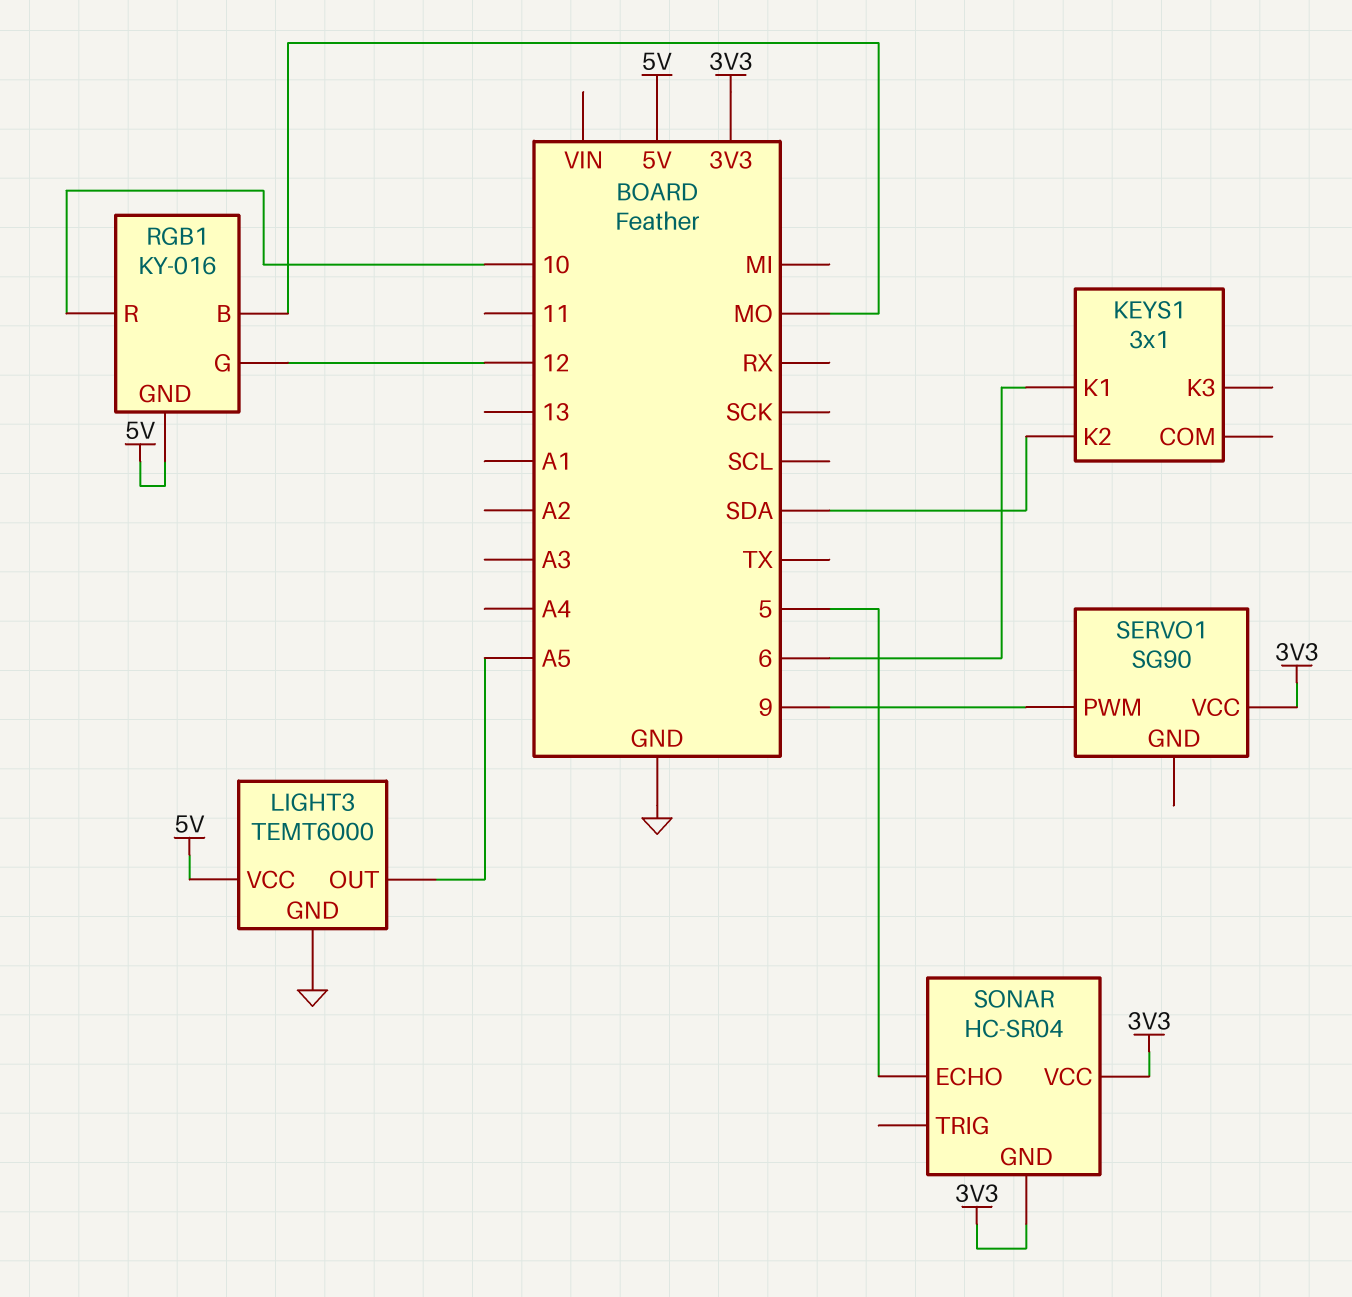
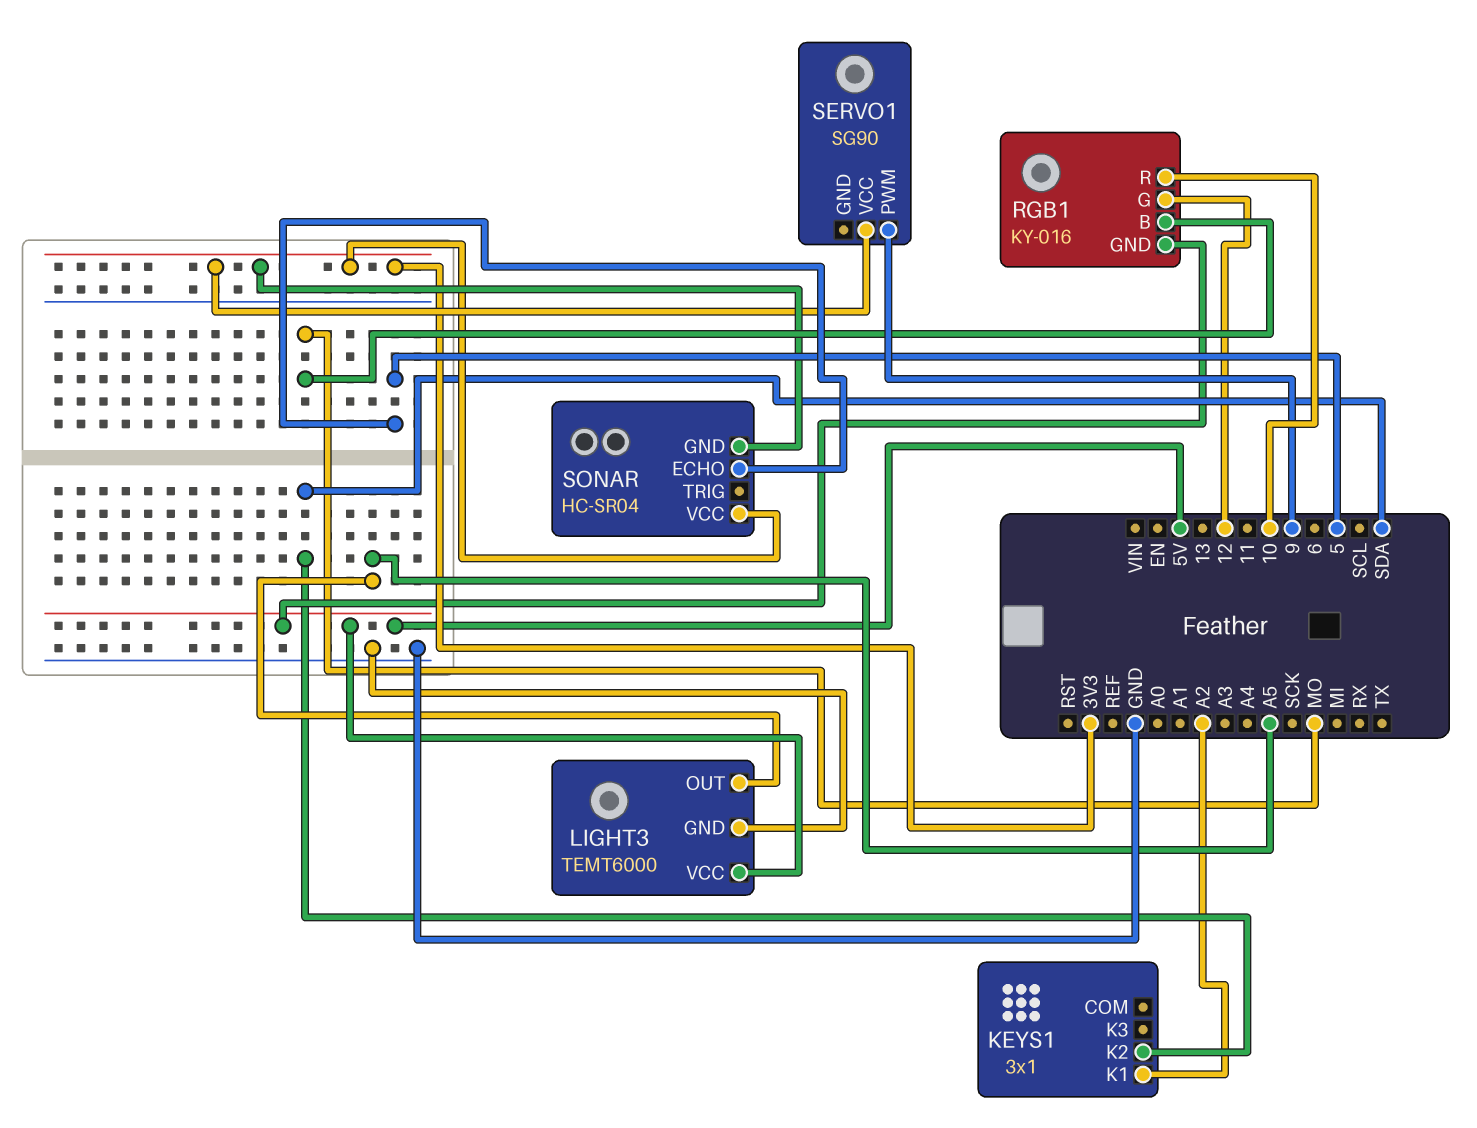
KEYS1 pin K1: 6 -> A2

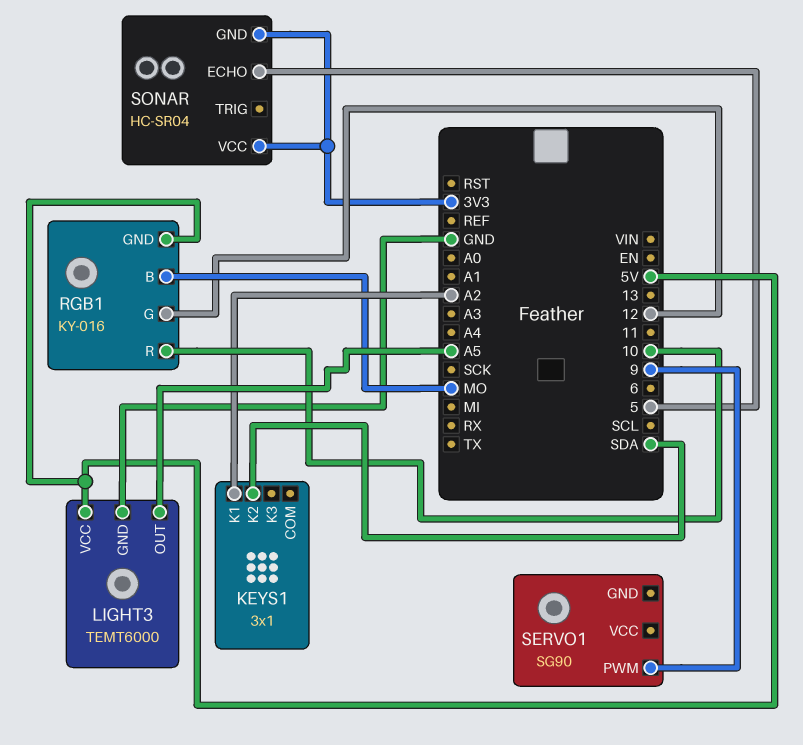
SERVO1 pin VCC: 3V3 -> none

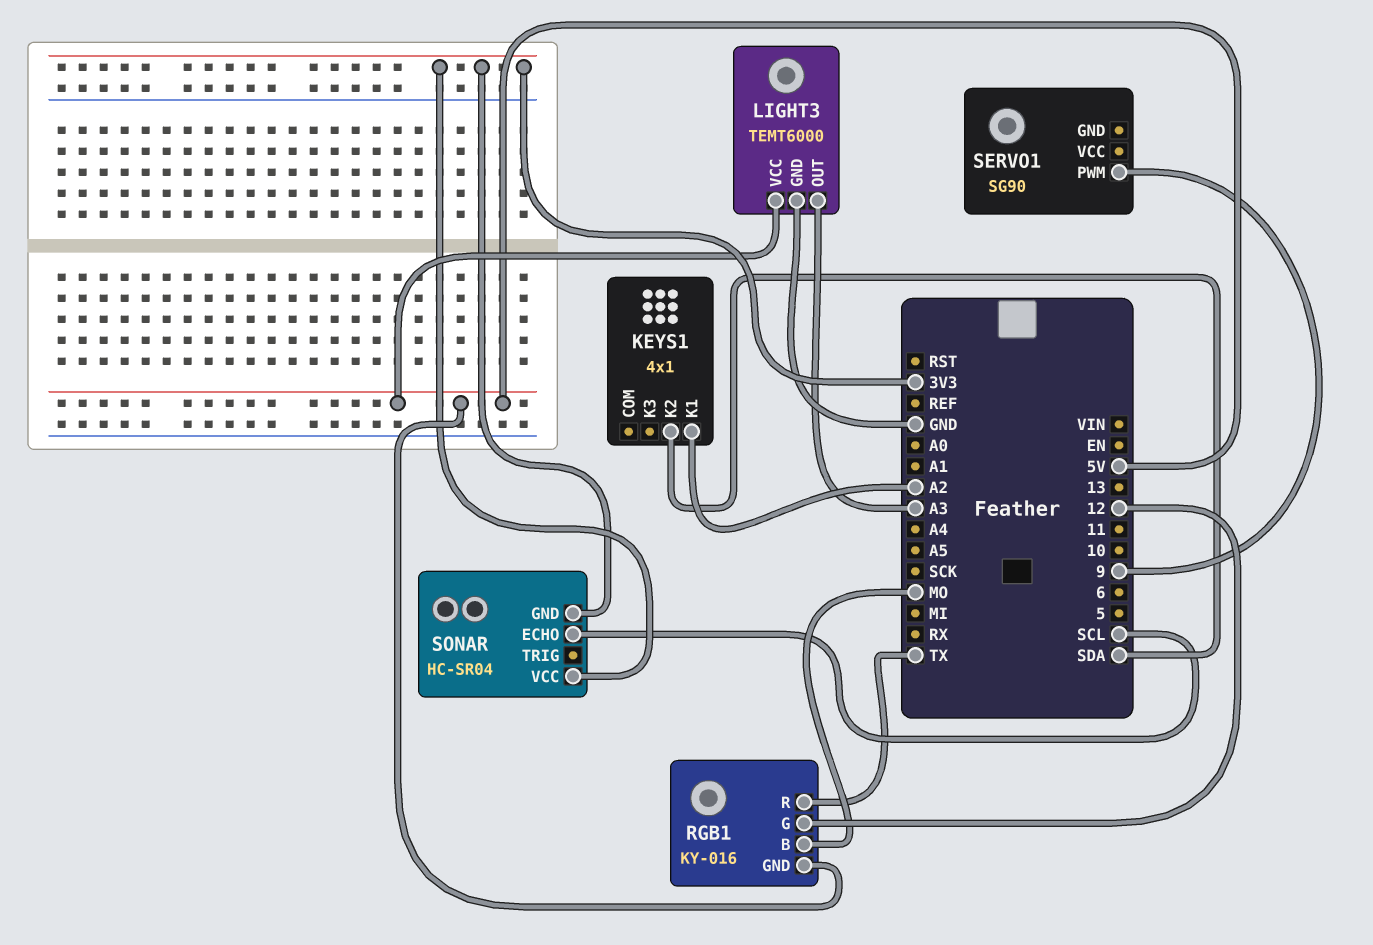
KEYS1: 3x1 -> 4x1
LIGHT3 pin OUT: A5 -> A3
RGB1 pin R: 10 -> TX
SONAR pin ECHO: 5 -> SCL

